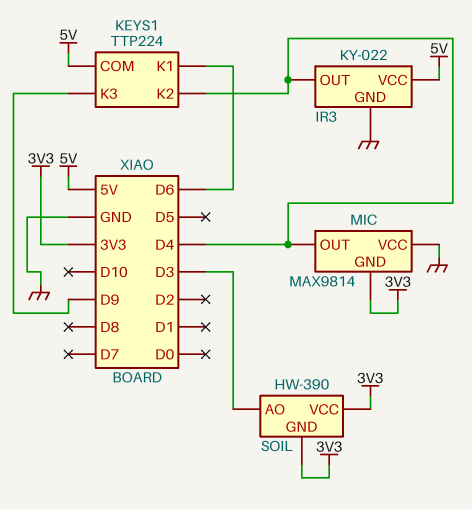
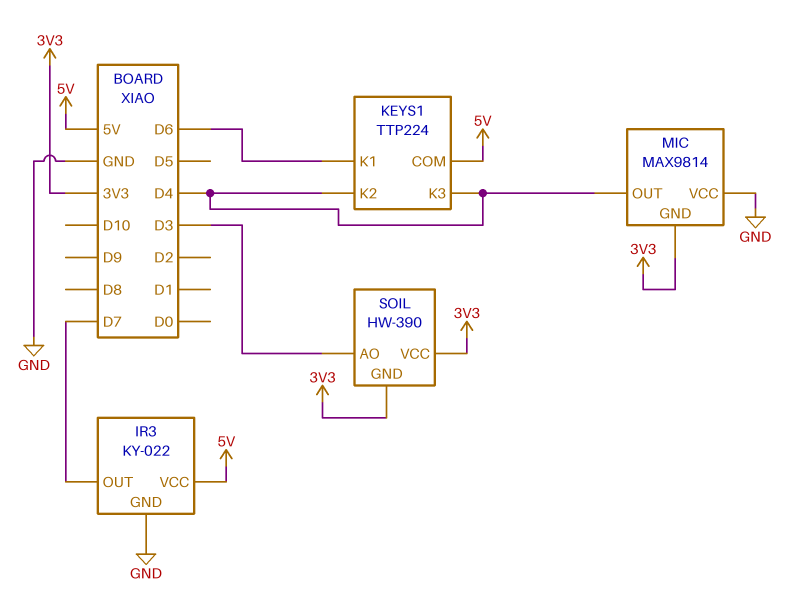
IR3 pin OUT: D4 -> D7
KEYS1 pin K3: D9 -> D4

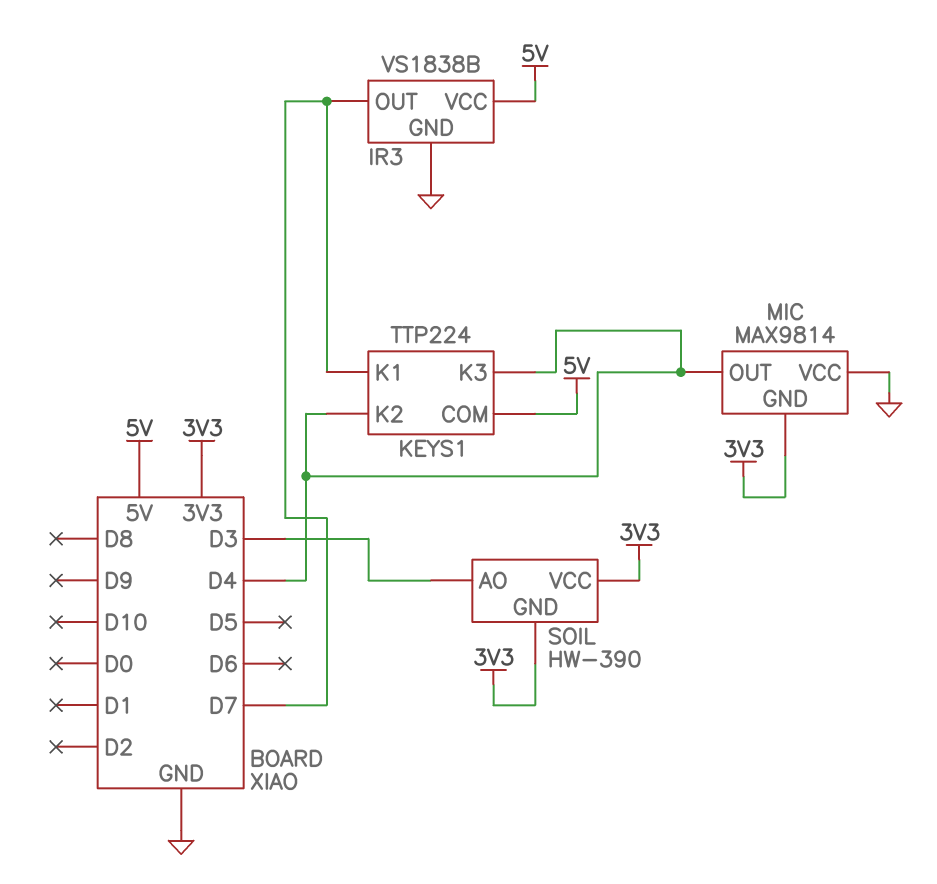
IR3: KY-022 -> VS1838B
KEYS1 pin K1: D6 -> D7

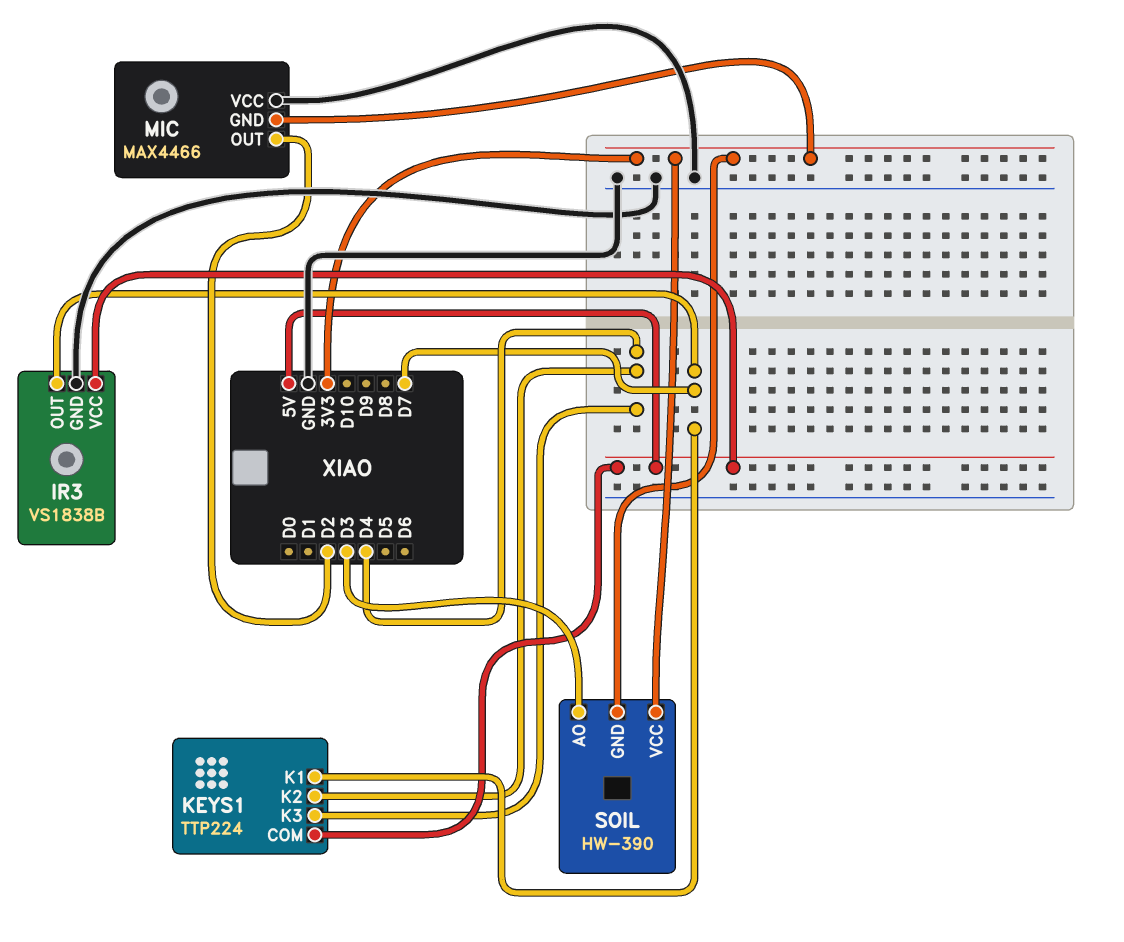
MIC: MAX9814 -> MAX4466
MIC pin OUT: D4 -> D2

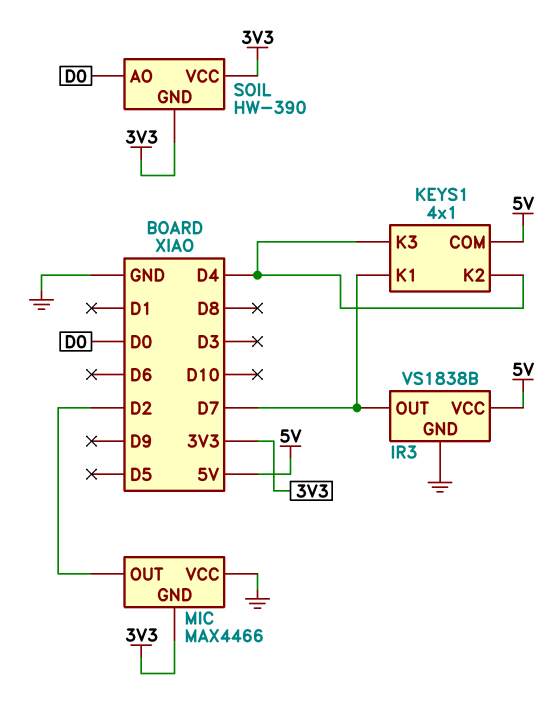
KEYS1: TTP224 -> 4x1
SOIL pin AO: D3 -> D0

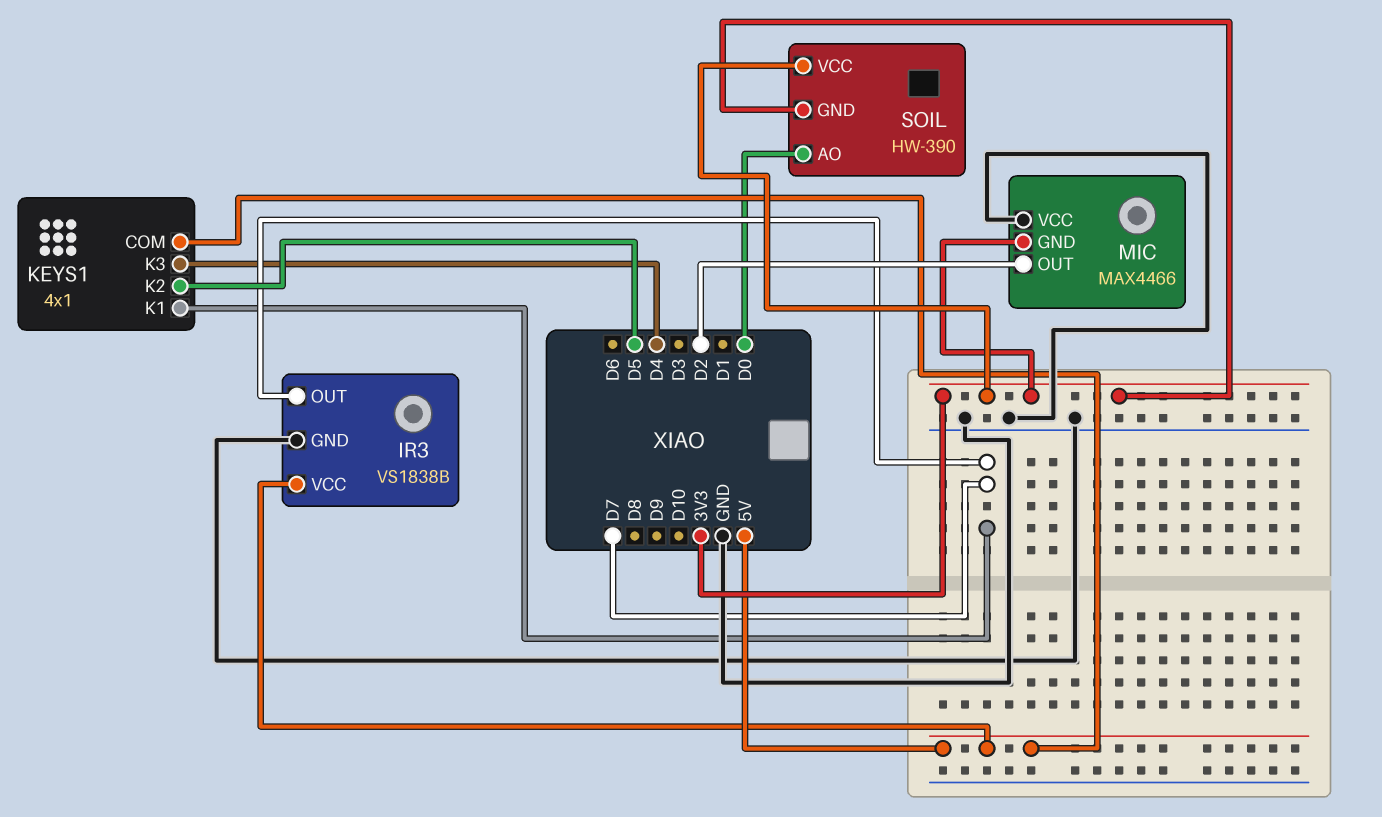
KEYS1 pin K2: D4 -> D5

